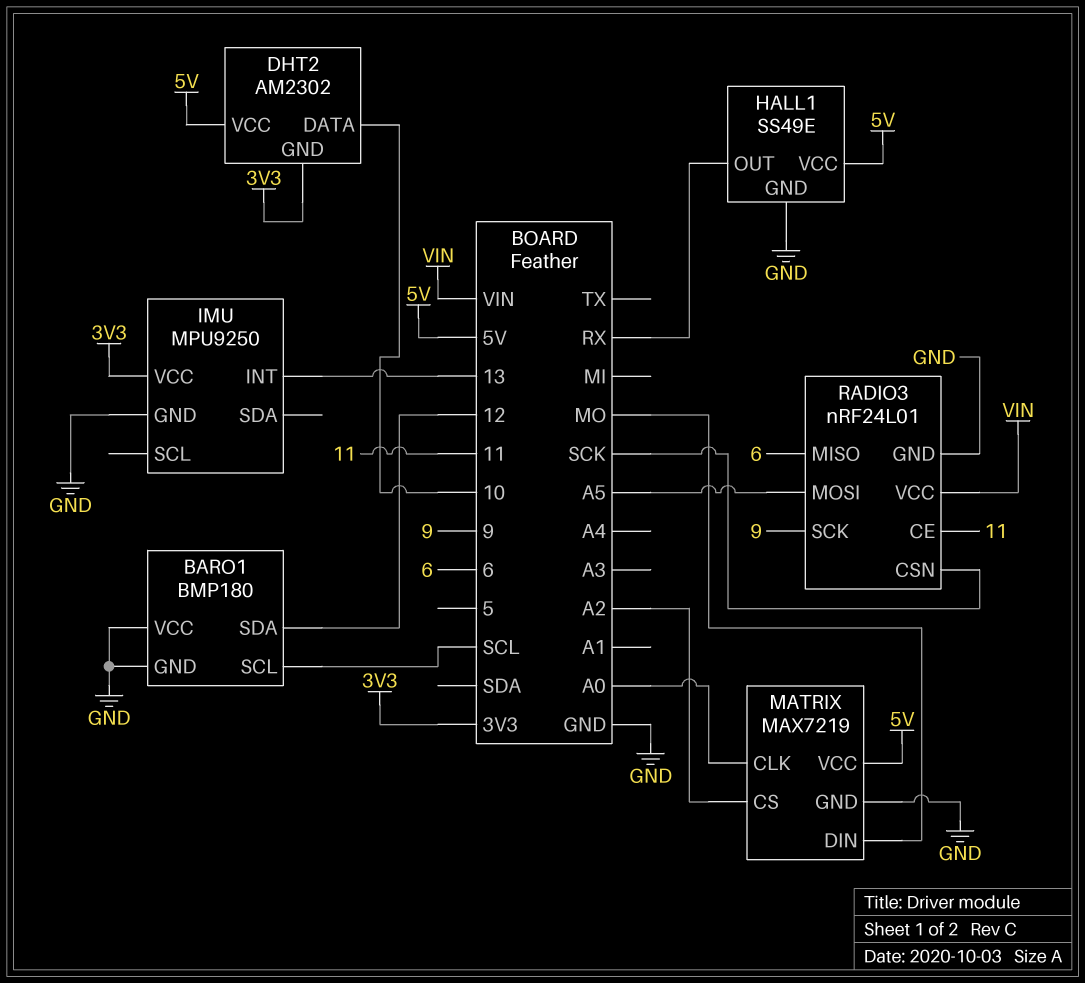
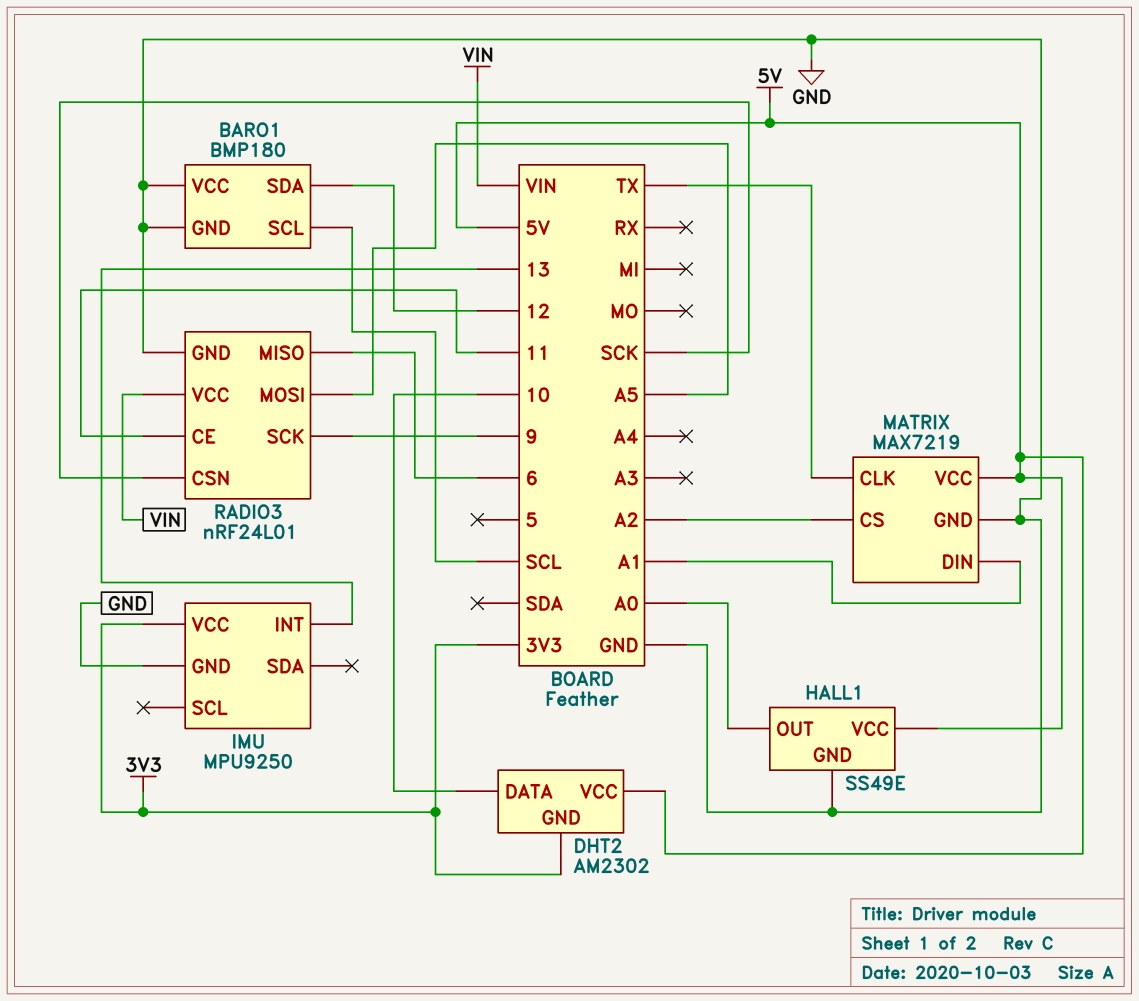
HALL1 pin OUT: RX -> A0
MATRIX pin CLK: A0 -> TX
MATRIX pin DIN: MO -> A1

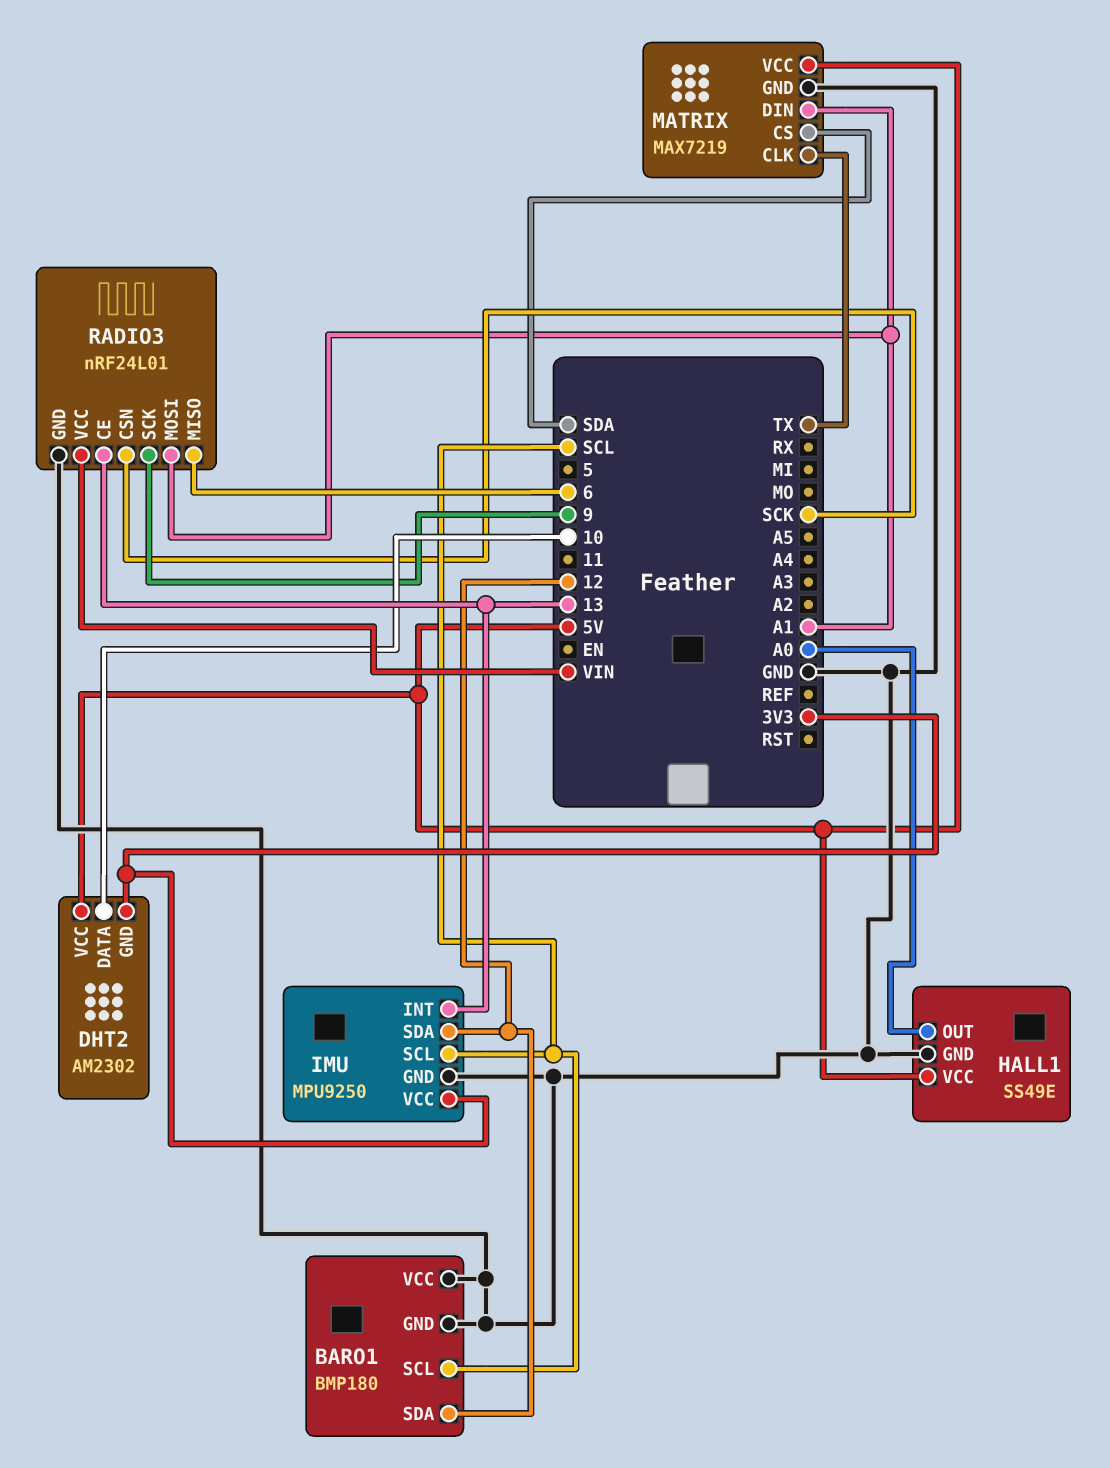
IMU pin SCL: none -> SCL
IMU pin SDA: none -> 12
MATRIX pin CS: A2 -> SDA
RADIO3 pin CE: 11 -> 13
RADIO3 pin MOSI: A5 -> A1

